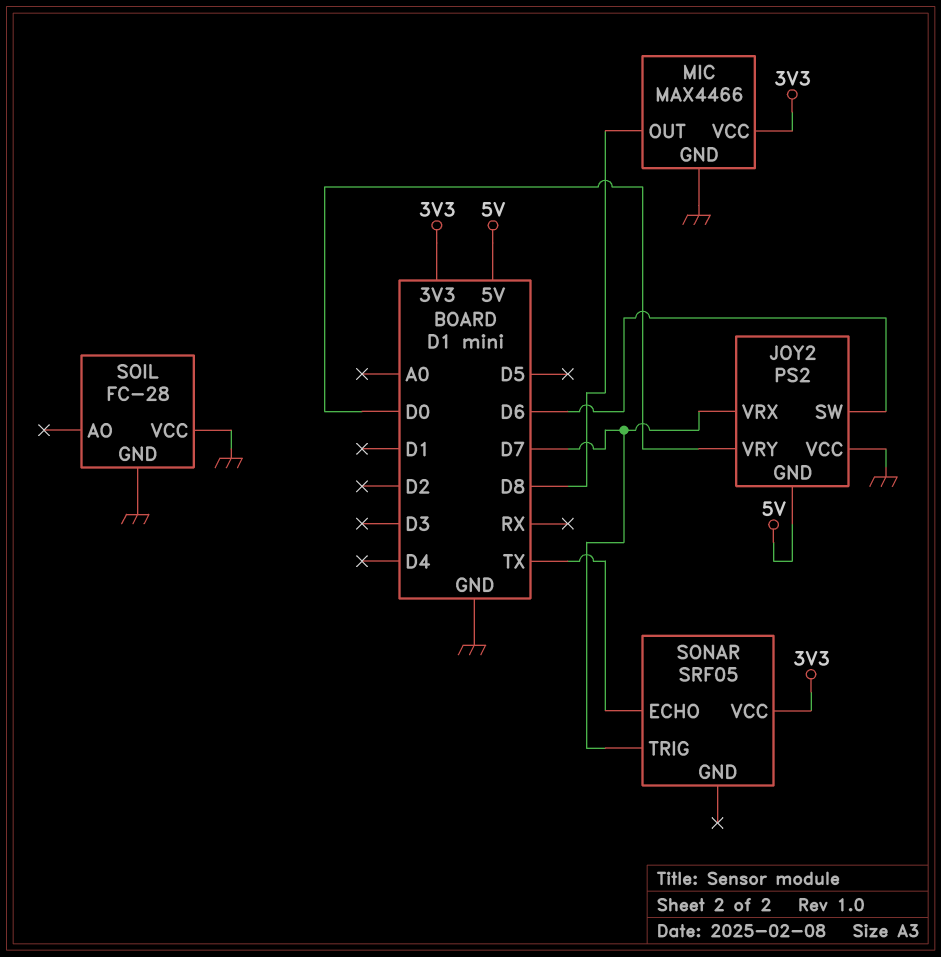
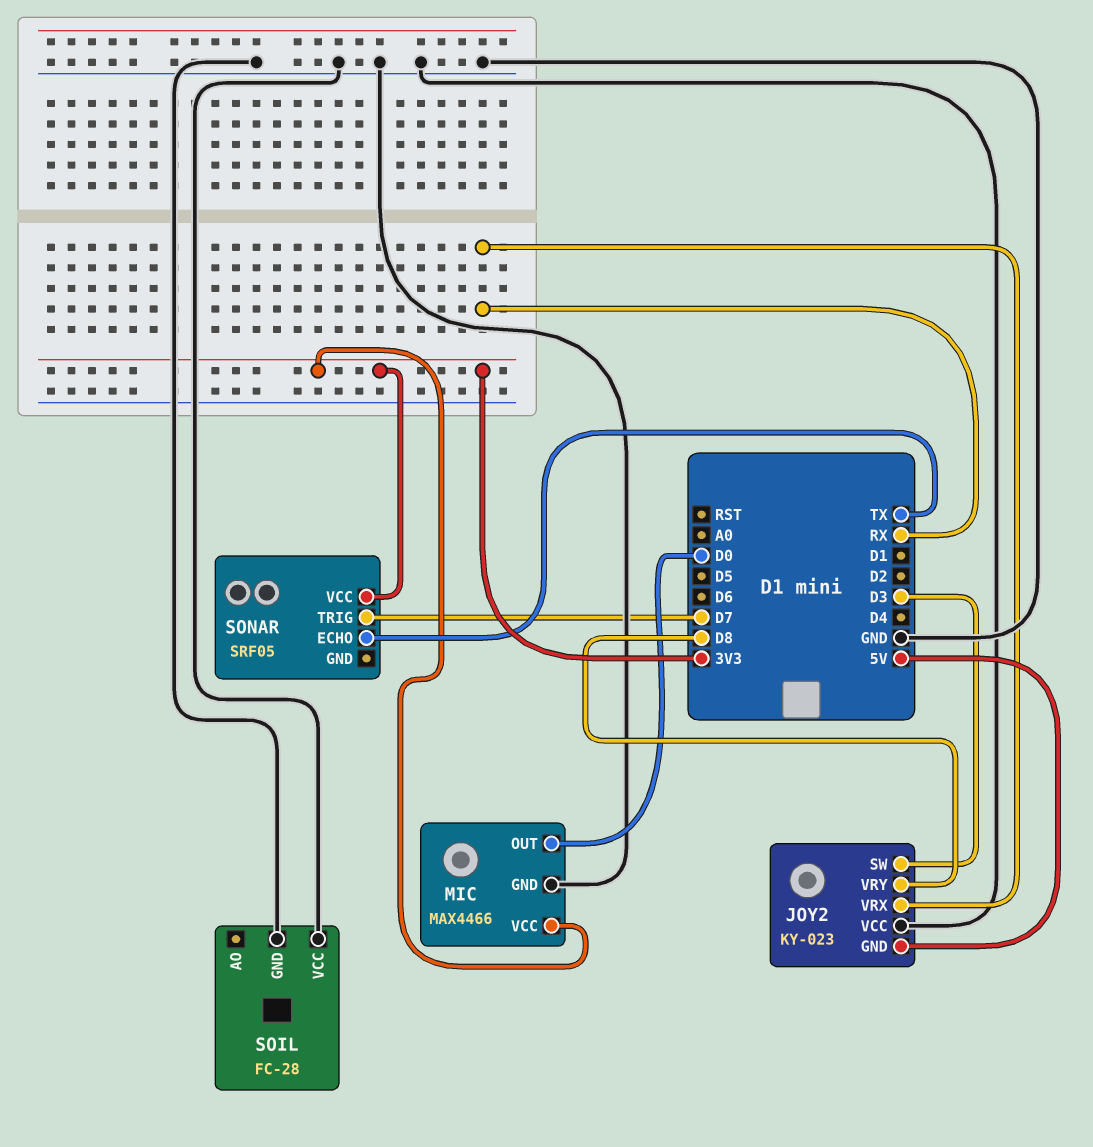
JOY2: PS2 -> KY-023
JOY2 pin SW: D6 -> D3
JOY2 pin VRX: D7 -> RX
JOY2 pin VRY: D0 -> D8
MIC pin OUT: D8 -> D0

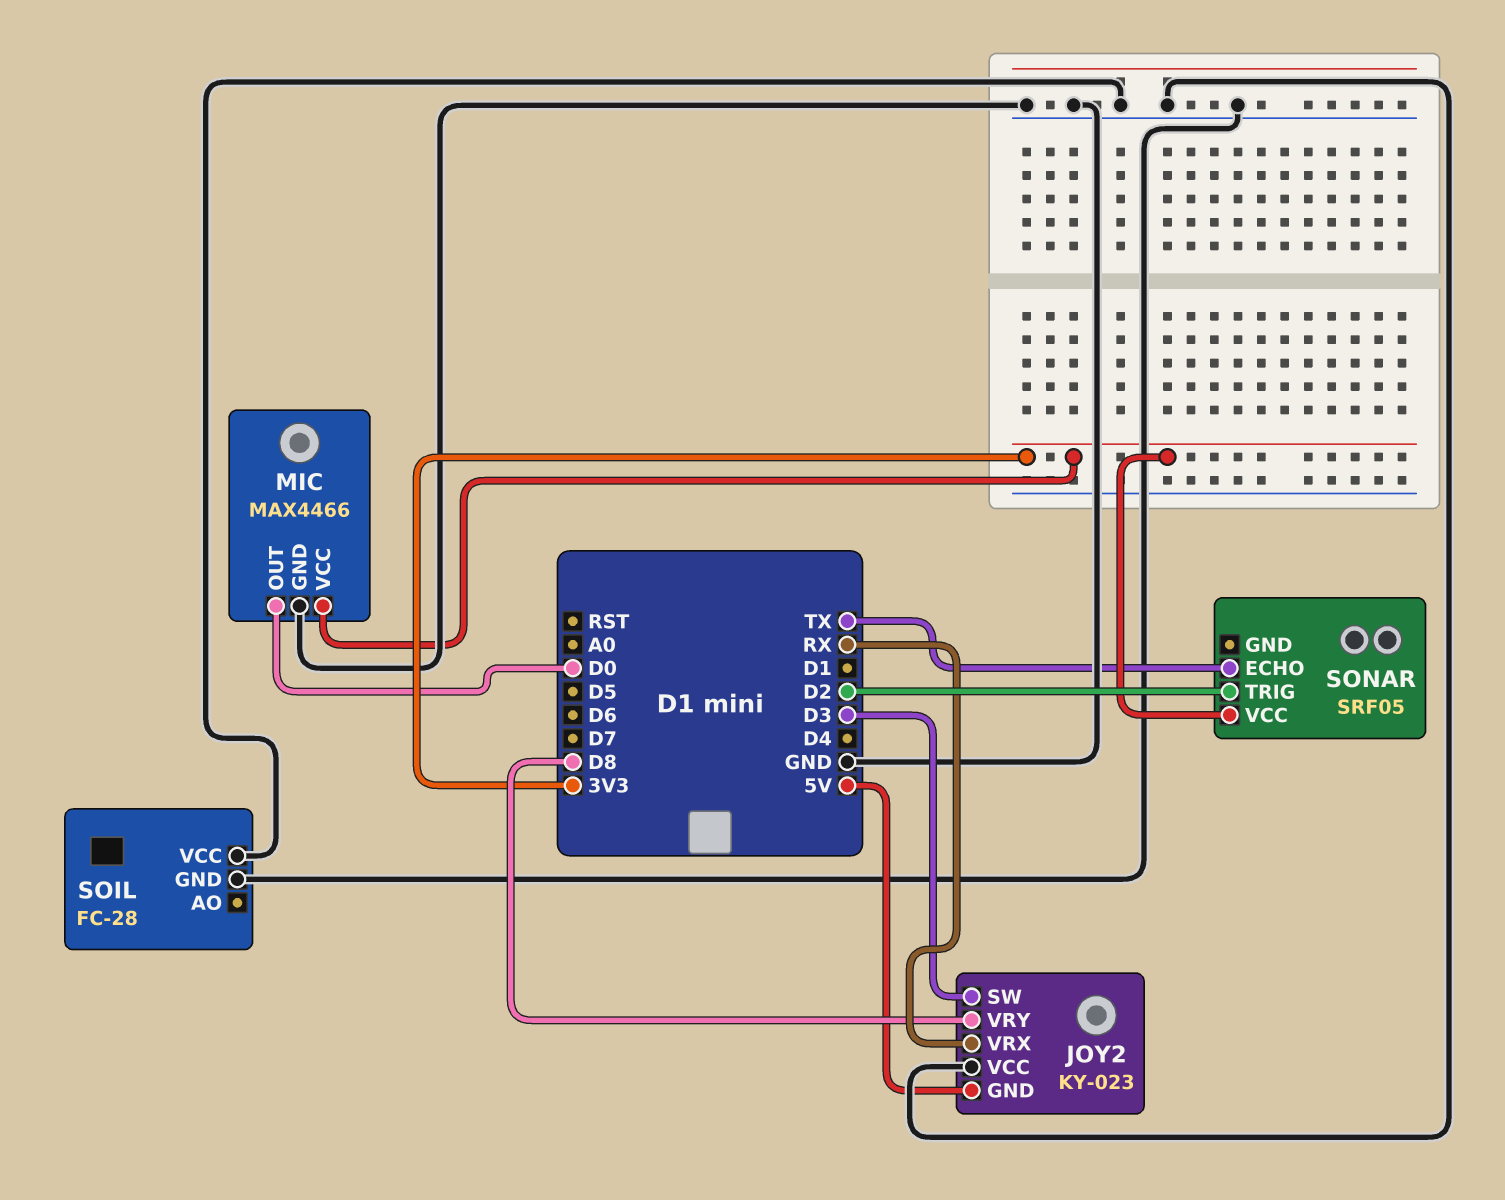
SONAR pin TRIG: D7 -> D2

